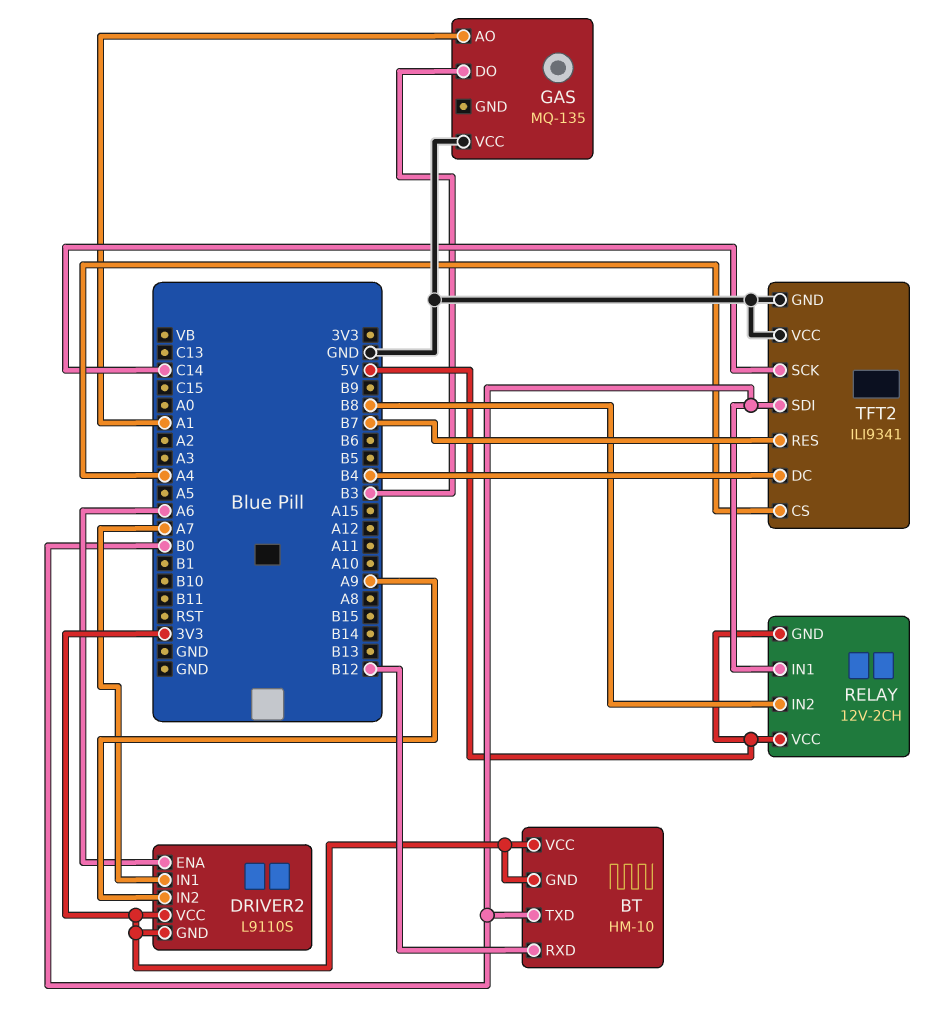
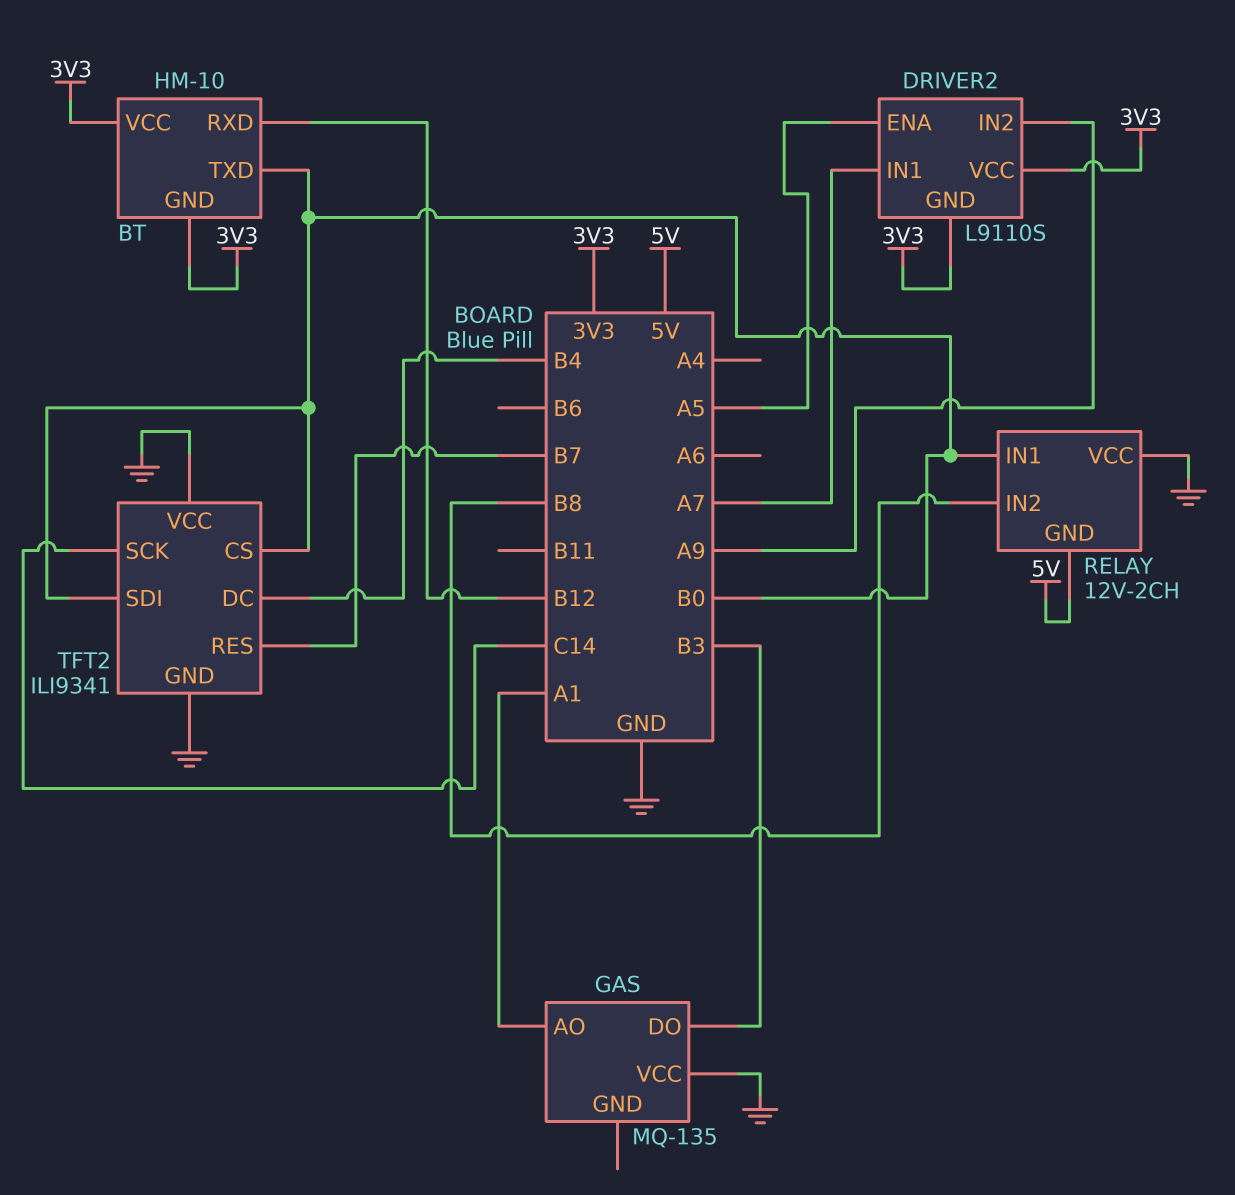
DRIVER2 pin ENA: A6 -> A5
RELAY pin VCC: 5V -> GND
TFT2 pin CS: A4 -> B0

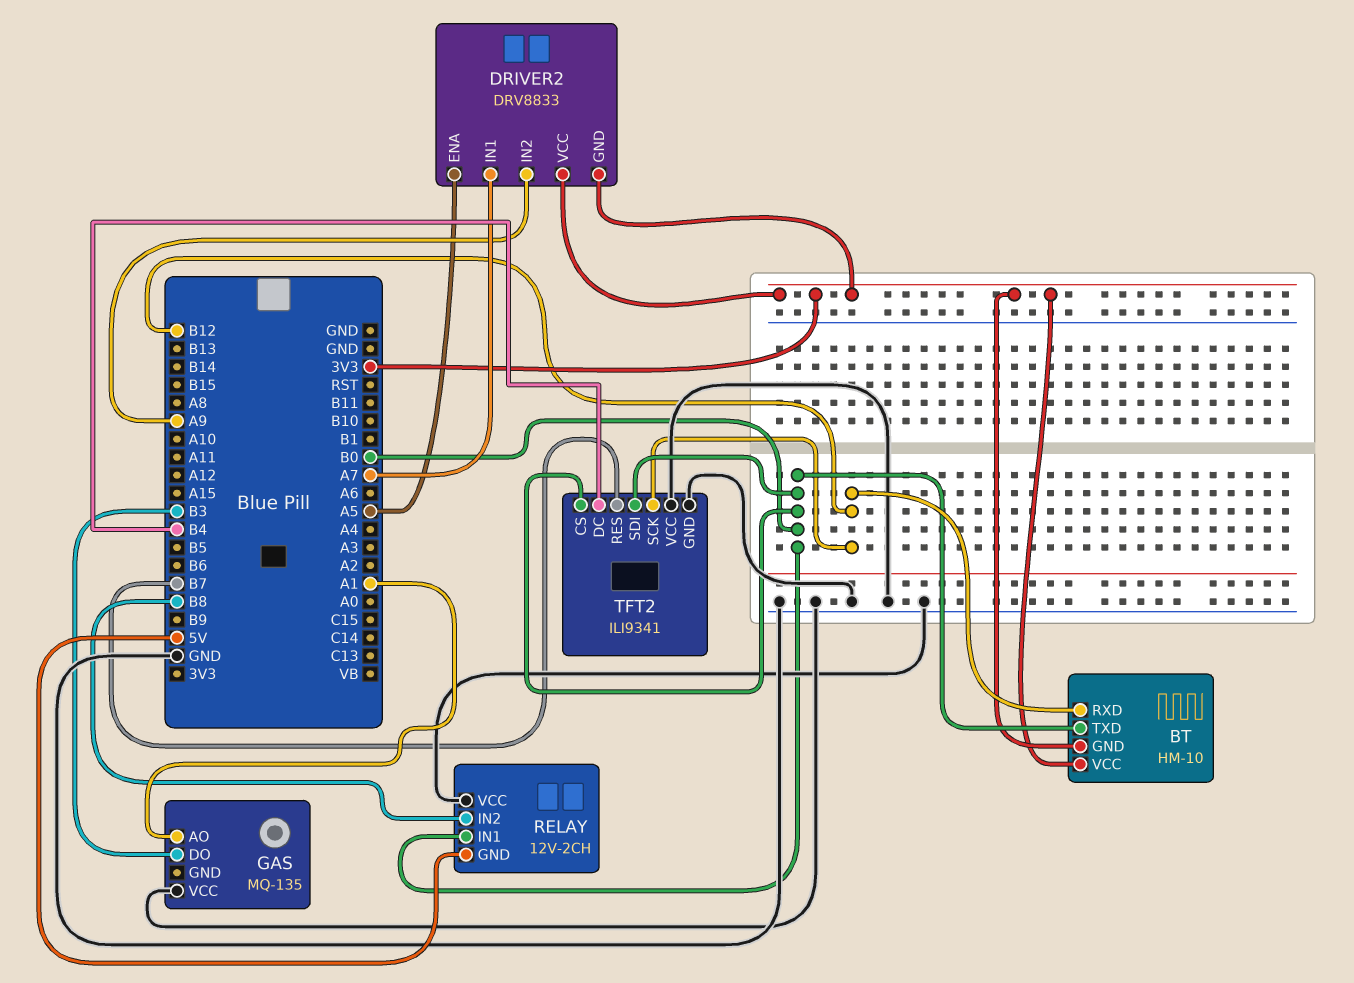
DRIVER2: L9110S -> DRV8833
TFT2 pin SCK: C14 -> B12

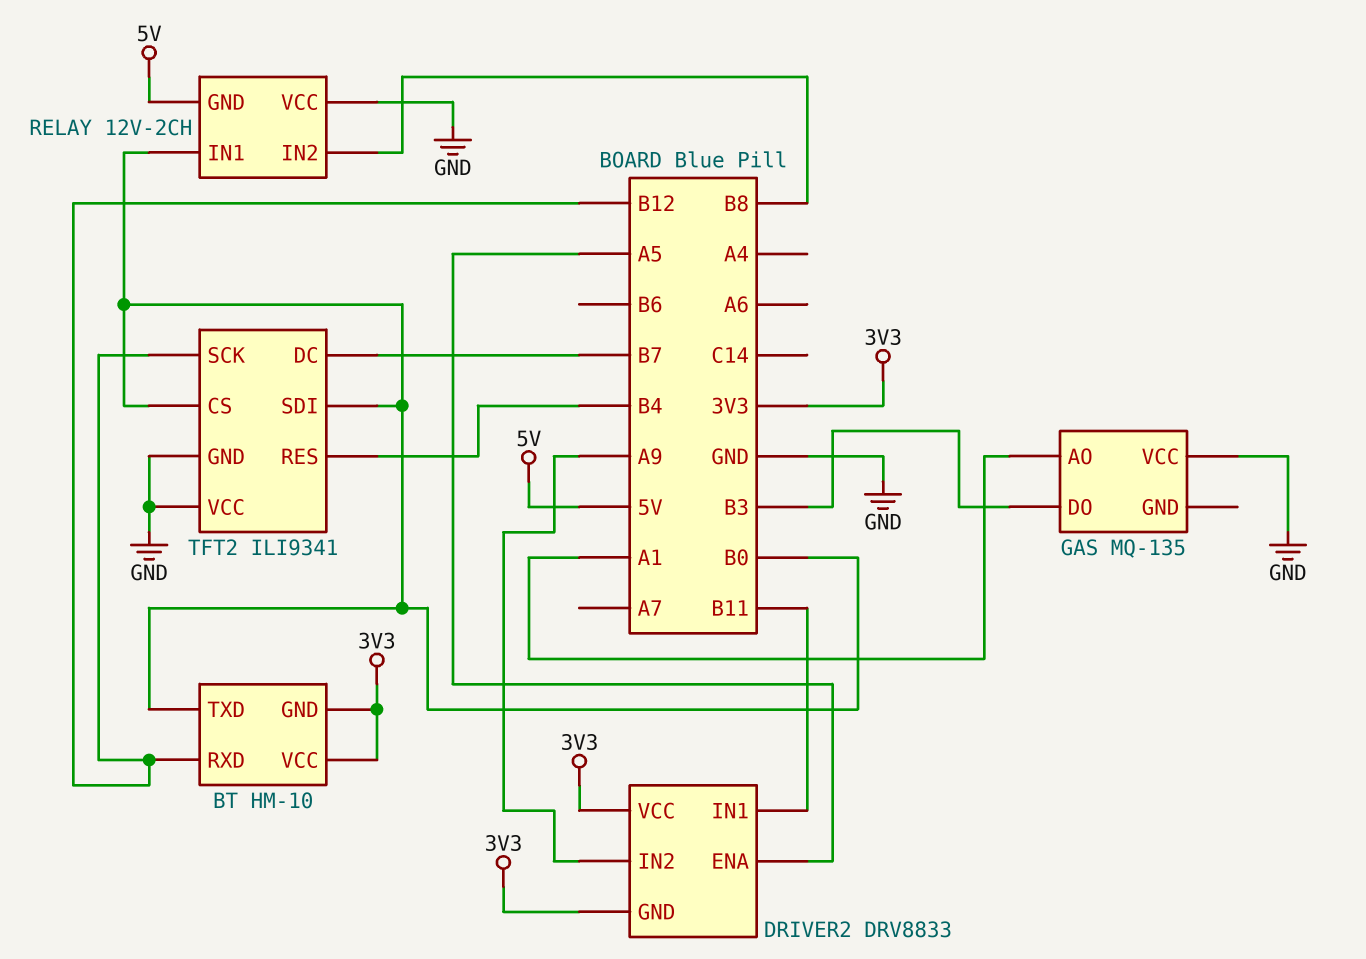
DRIVER2 pin IN1: A7 -> B11
TFT2 pin DC: B4 -> B7
TFT2 pin RES: B7 -> B4

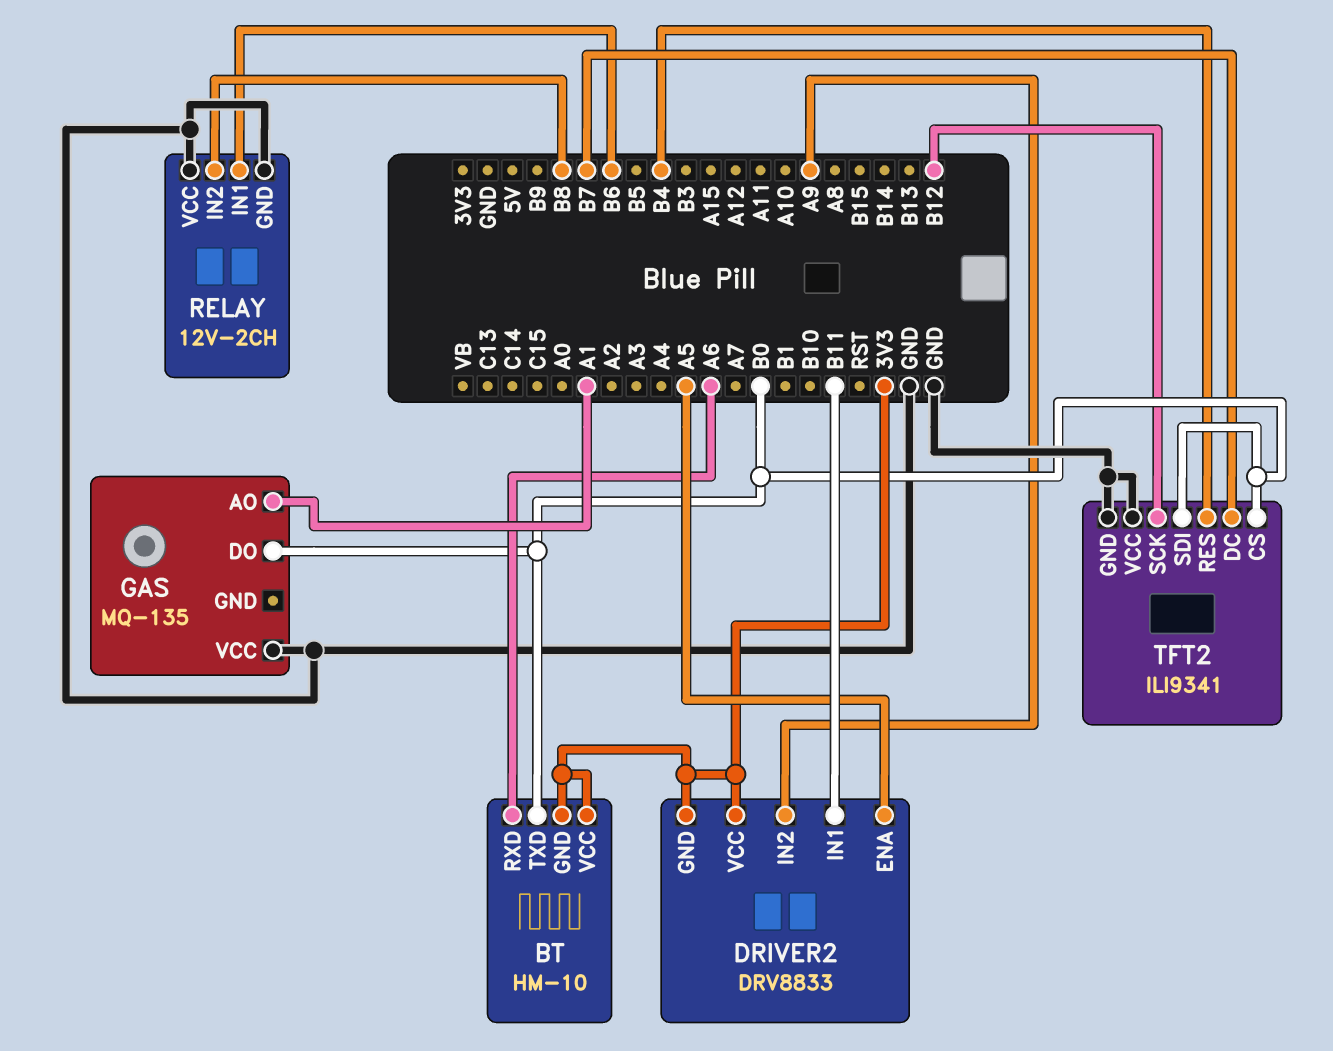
BT pin RXD: B12 -> A6
GAS pin DO: B3 -> B0
RELAY pin GND: 5V -> GND
RELAY pin IN1: B0 -> B6

